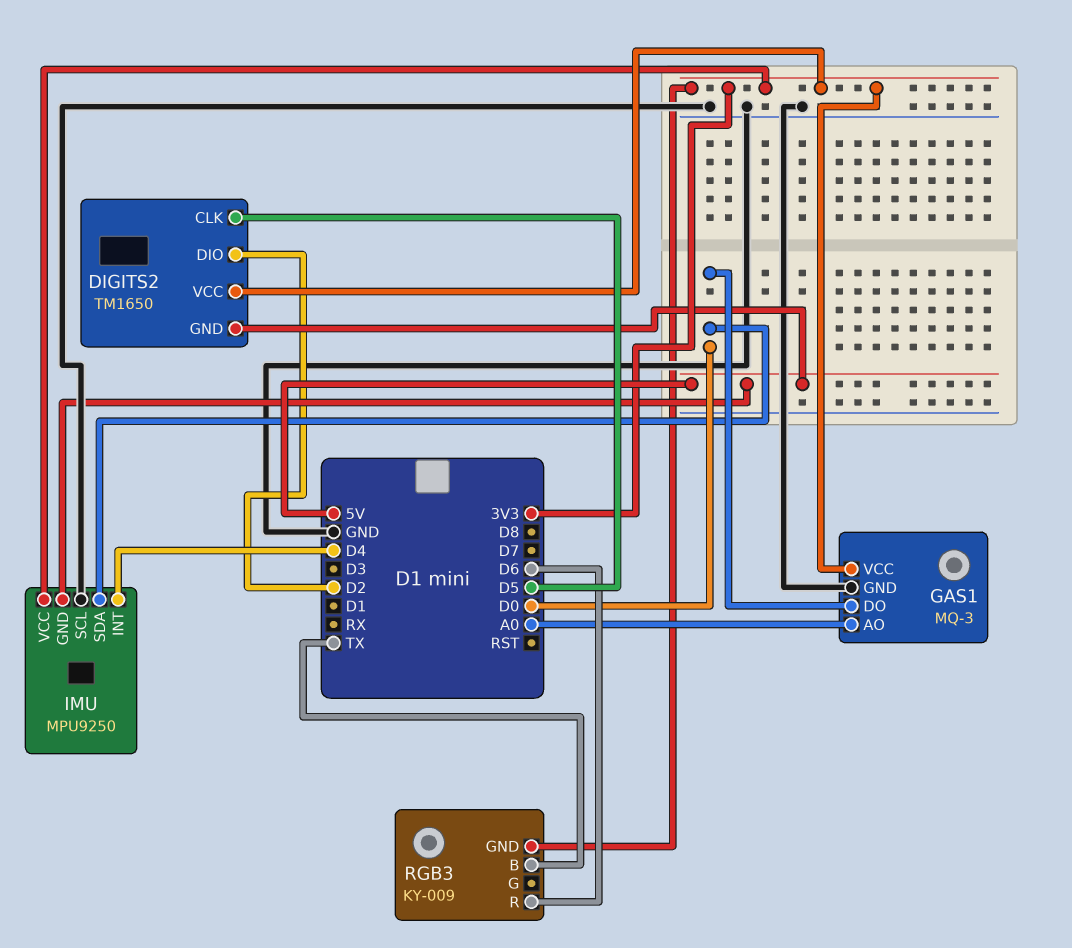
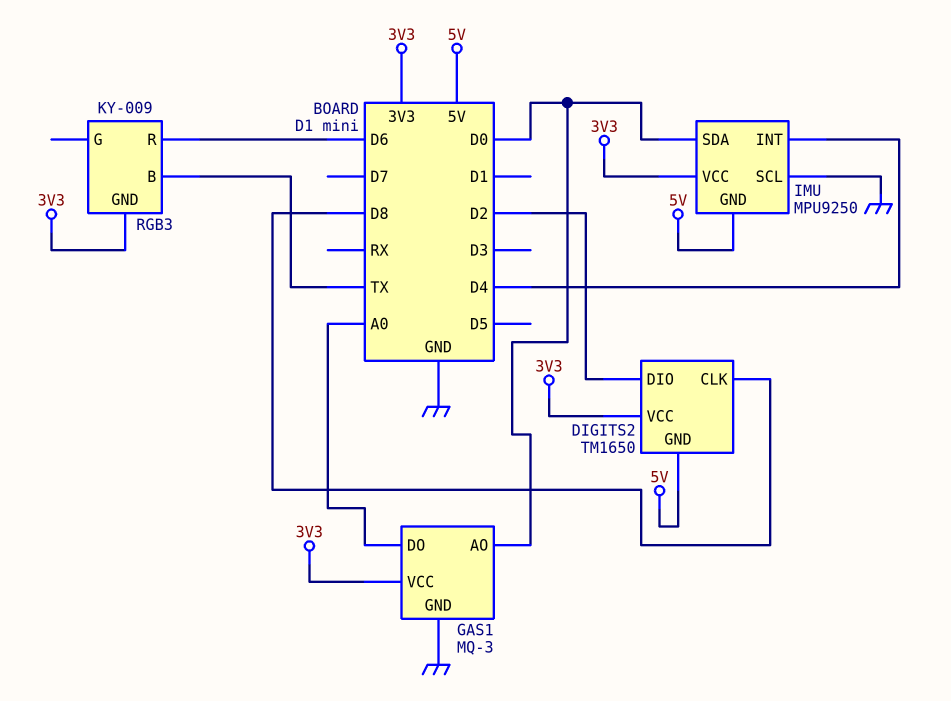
DIGITS2 pin CLK: D5 -> D8
GAS1 pin AO: A0 -> D0
GAS1 pin DO: D0 -> A0

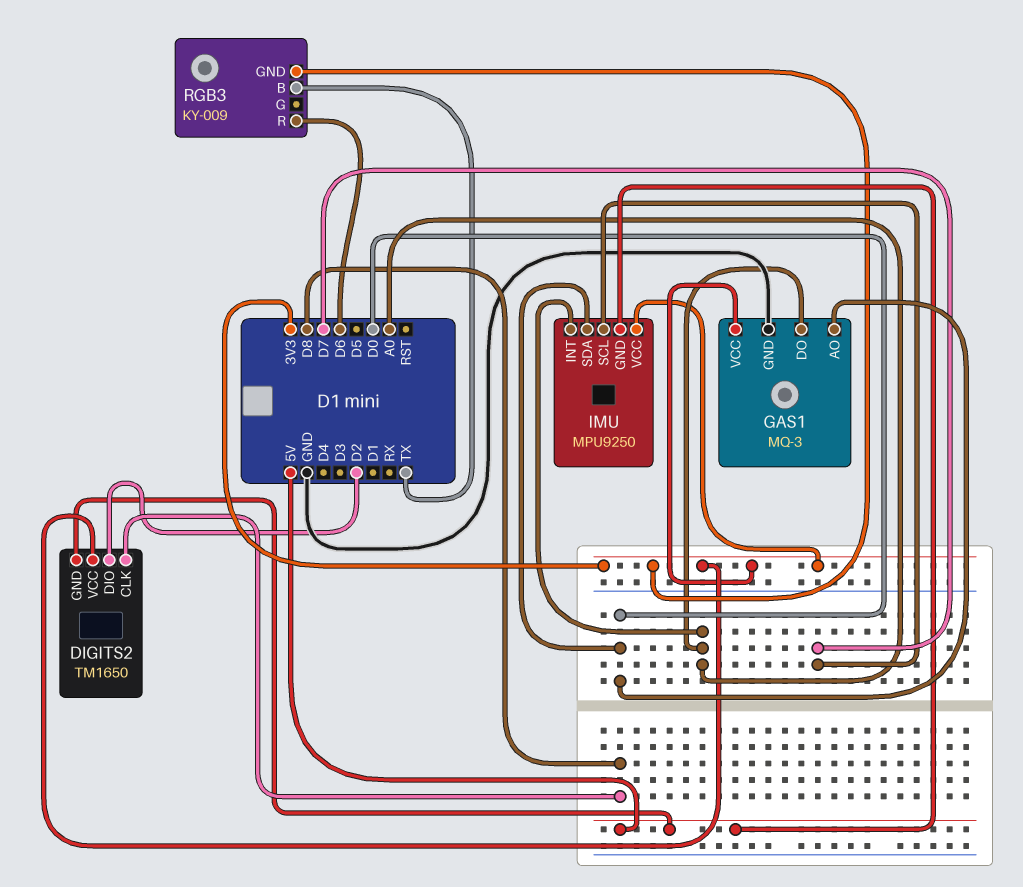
IMU pin INT: D4 -> A0
IMU pin SCL: GND -> D7

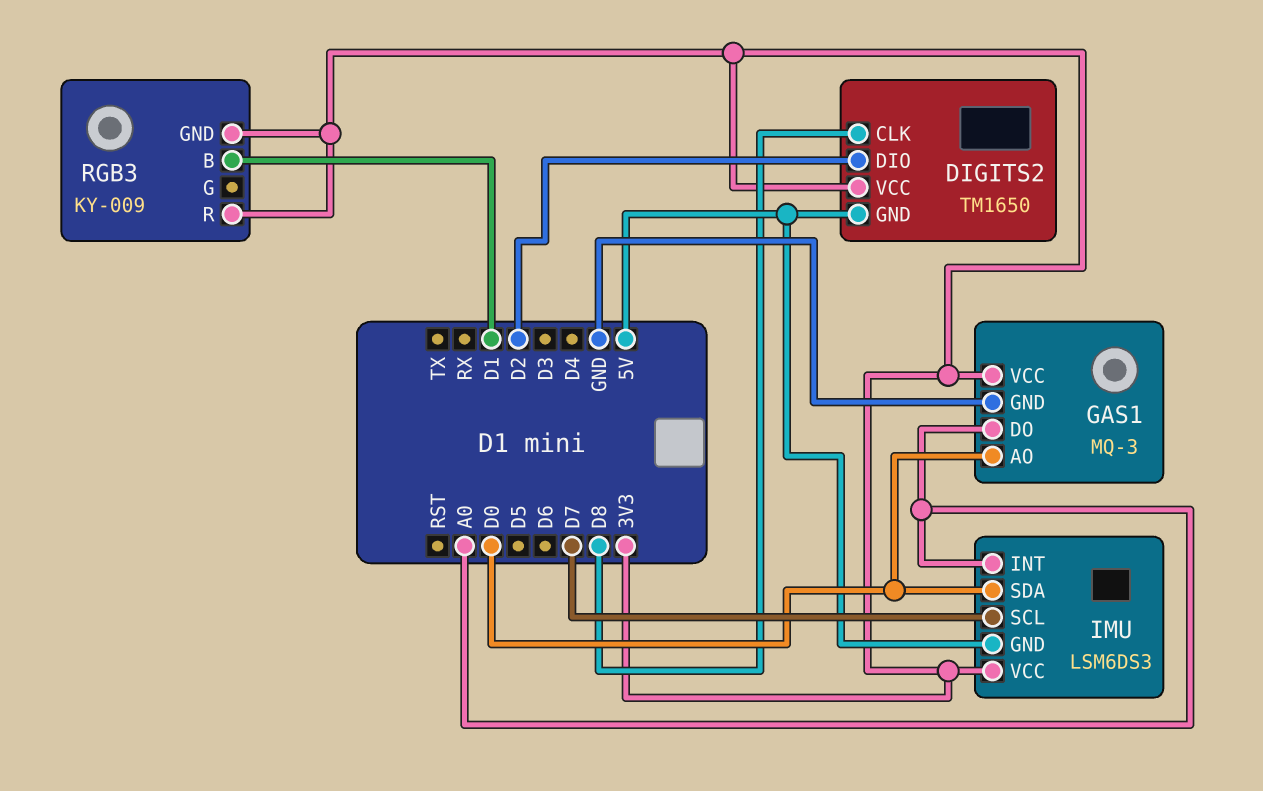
IMU: MPU9250 -> LSM6DS3
RGB3 pin B: TX -> D1
RGB3 pin R: D6 -> 3V3

